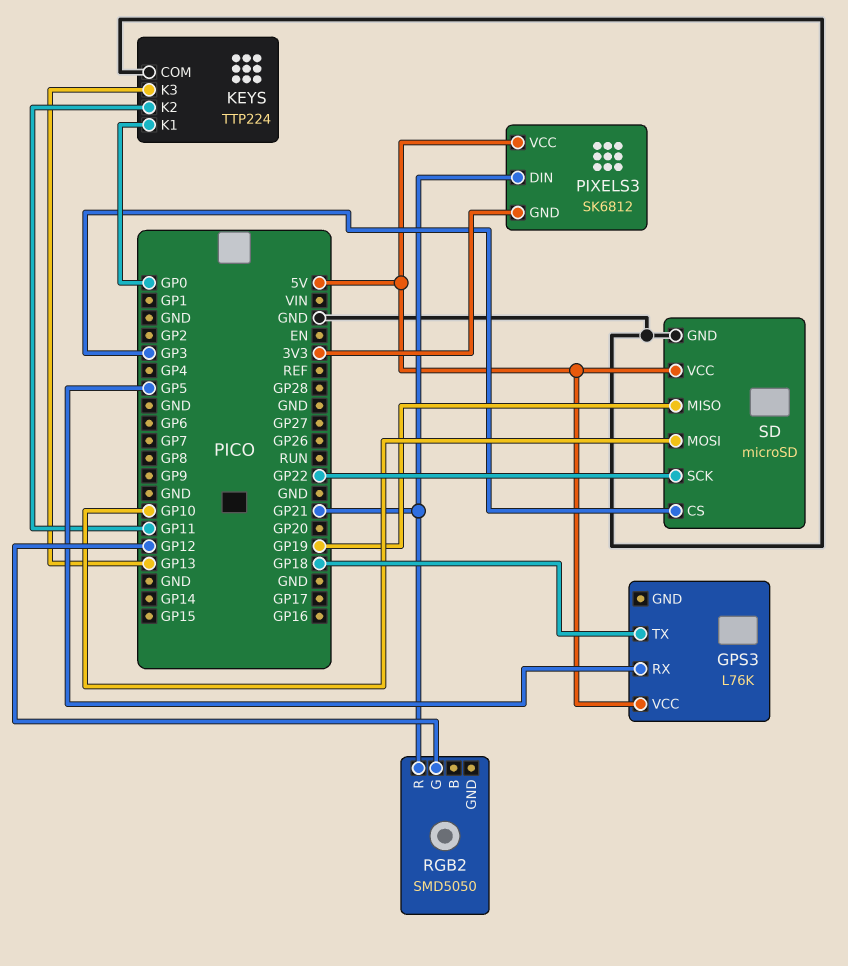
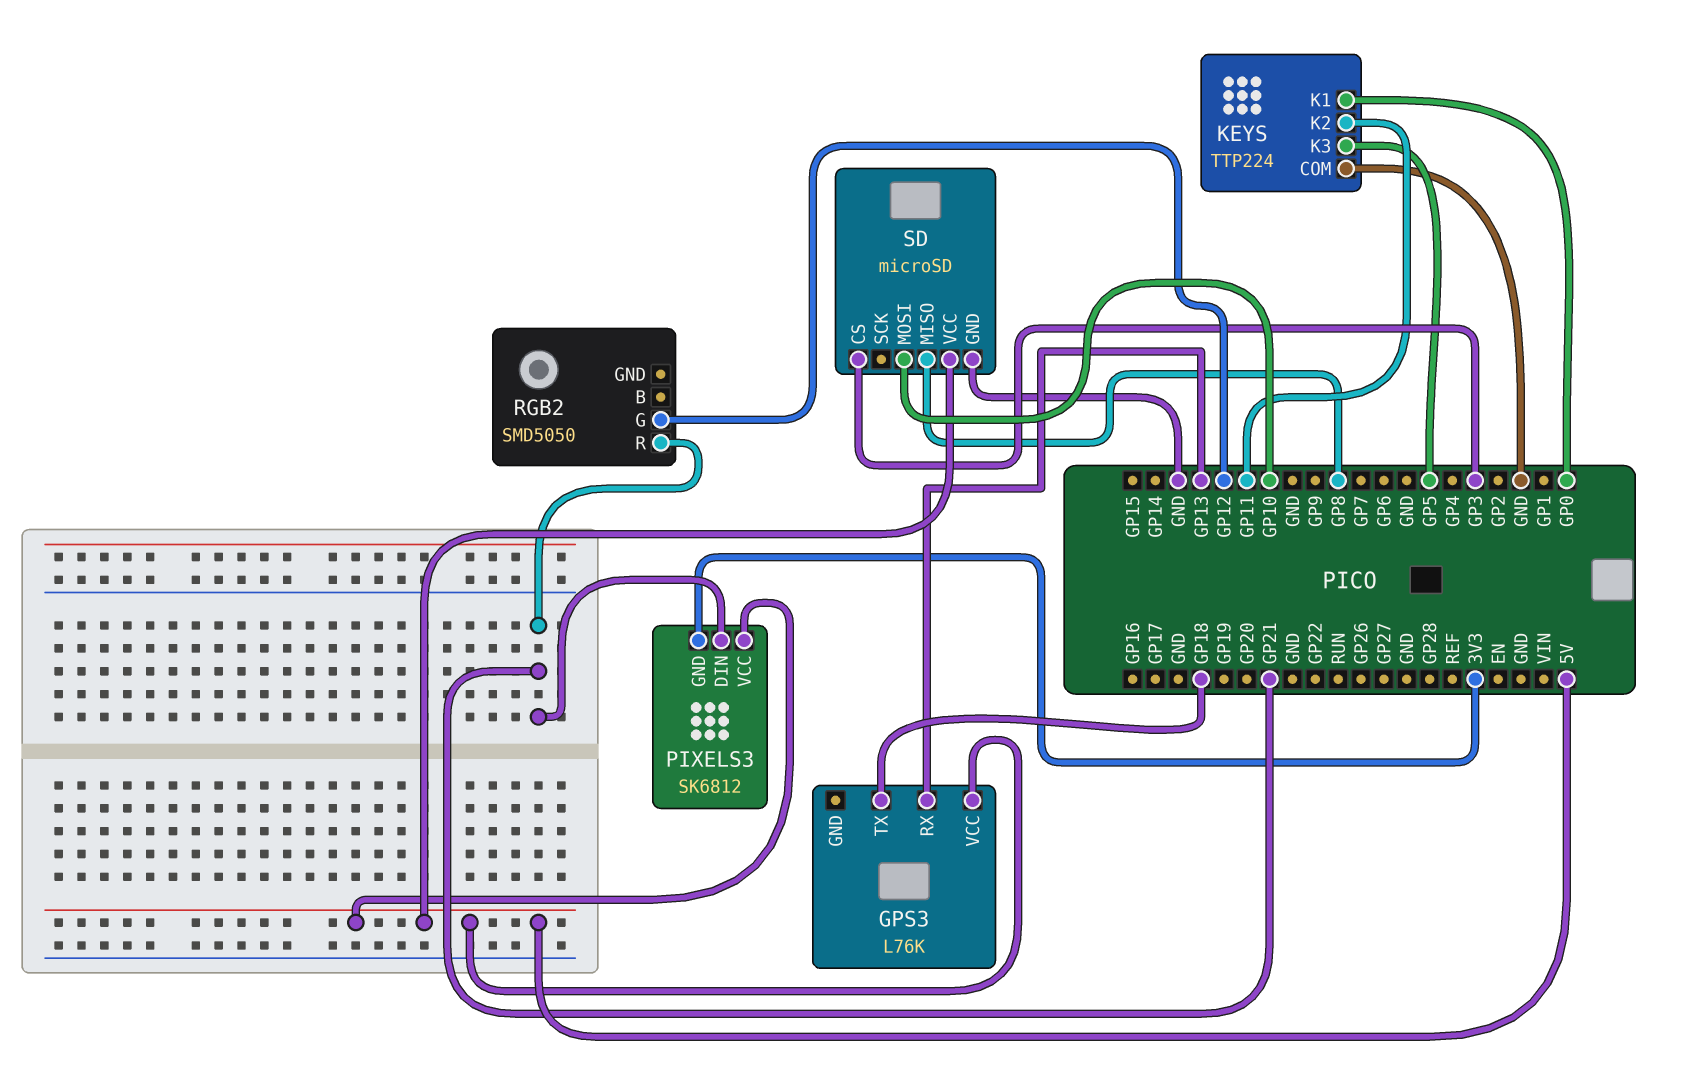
GPS3 pin RX: GP5 -> GP13
KEYS pin K3: GP13 -> GP5
SD pin MISO: GP19 -> GP8
SD pin SCK: GP22 -> none

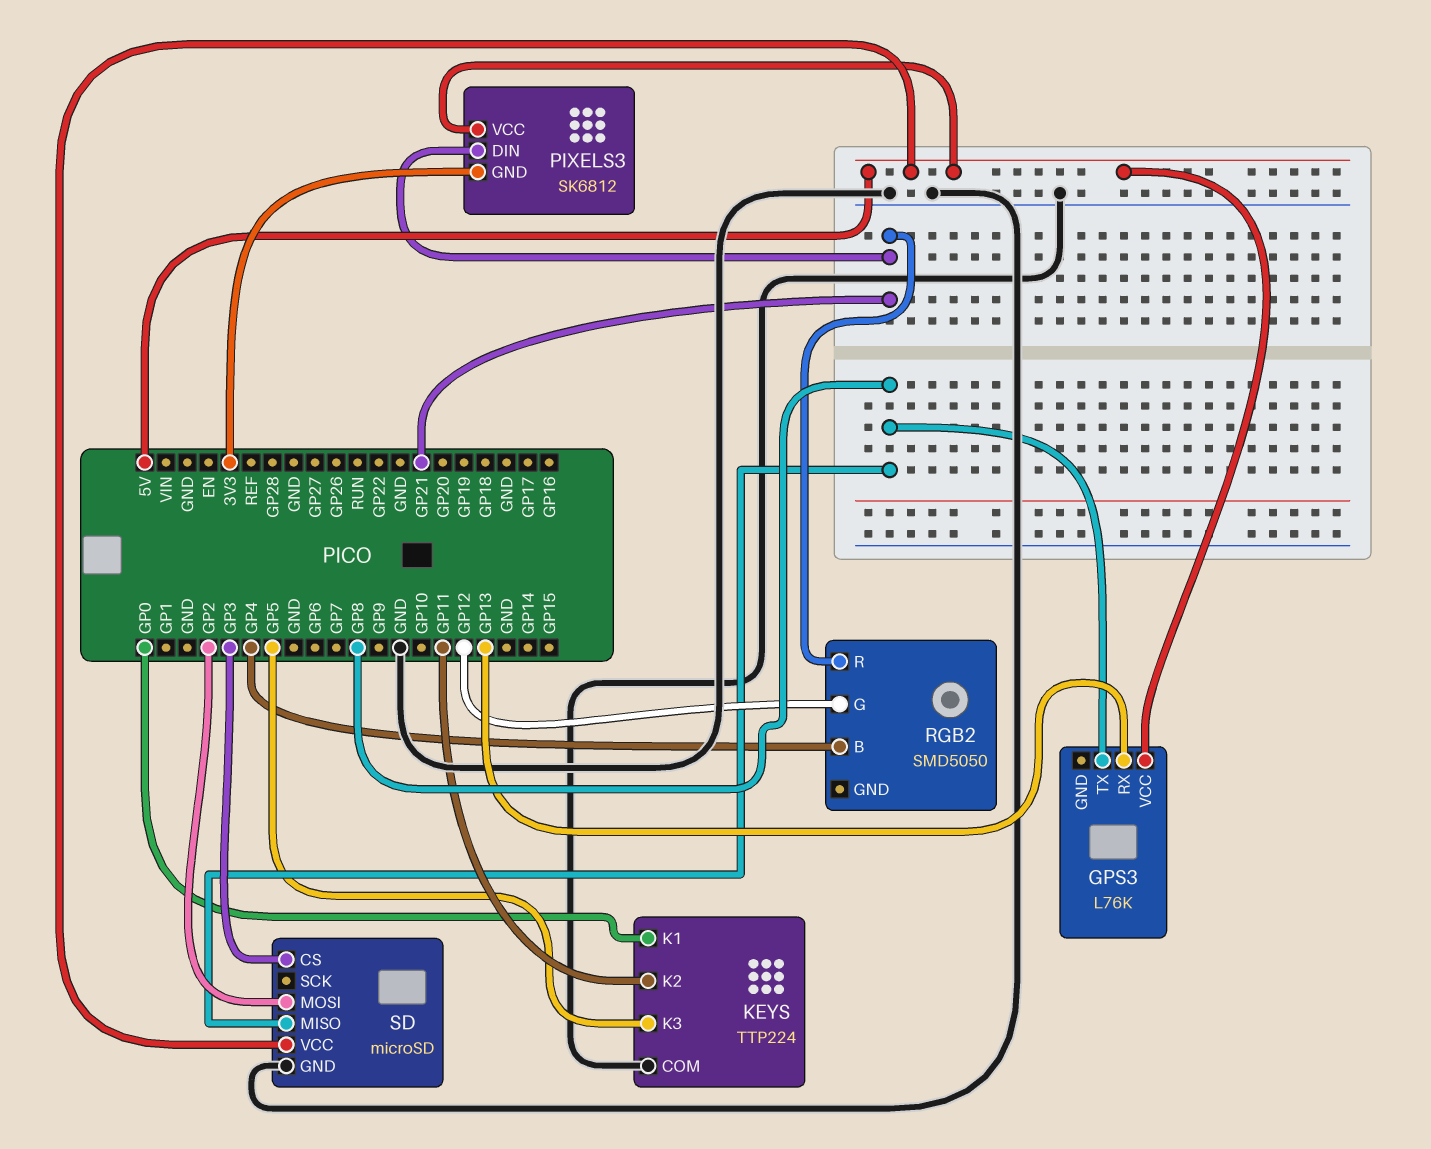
GPS3 pin TX: GP18 -> GP8
RGB2 pin B: none -> GP4
SD pin MOSI: GP10 -> GP2

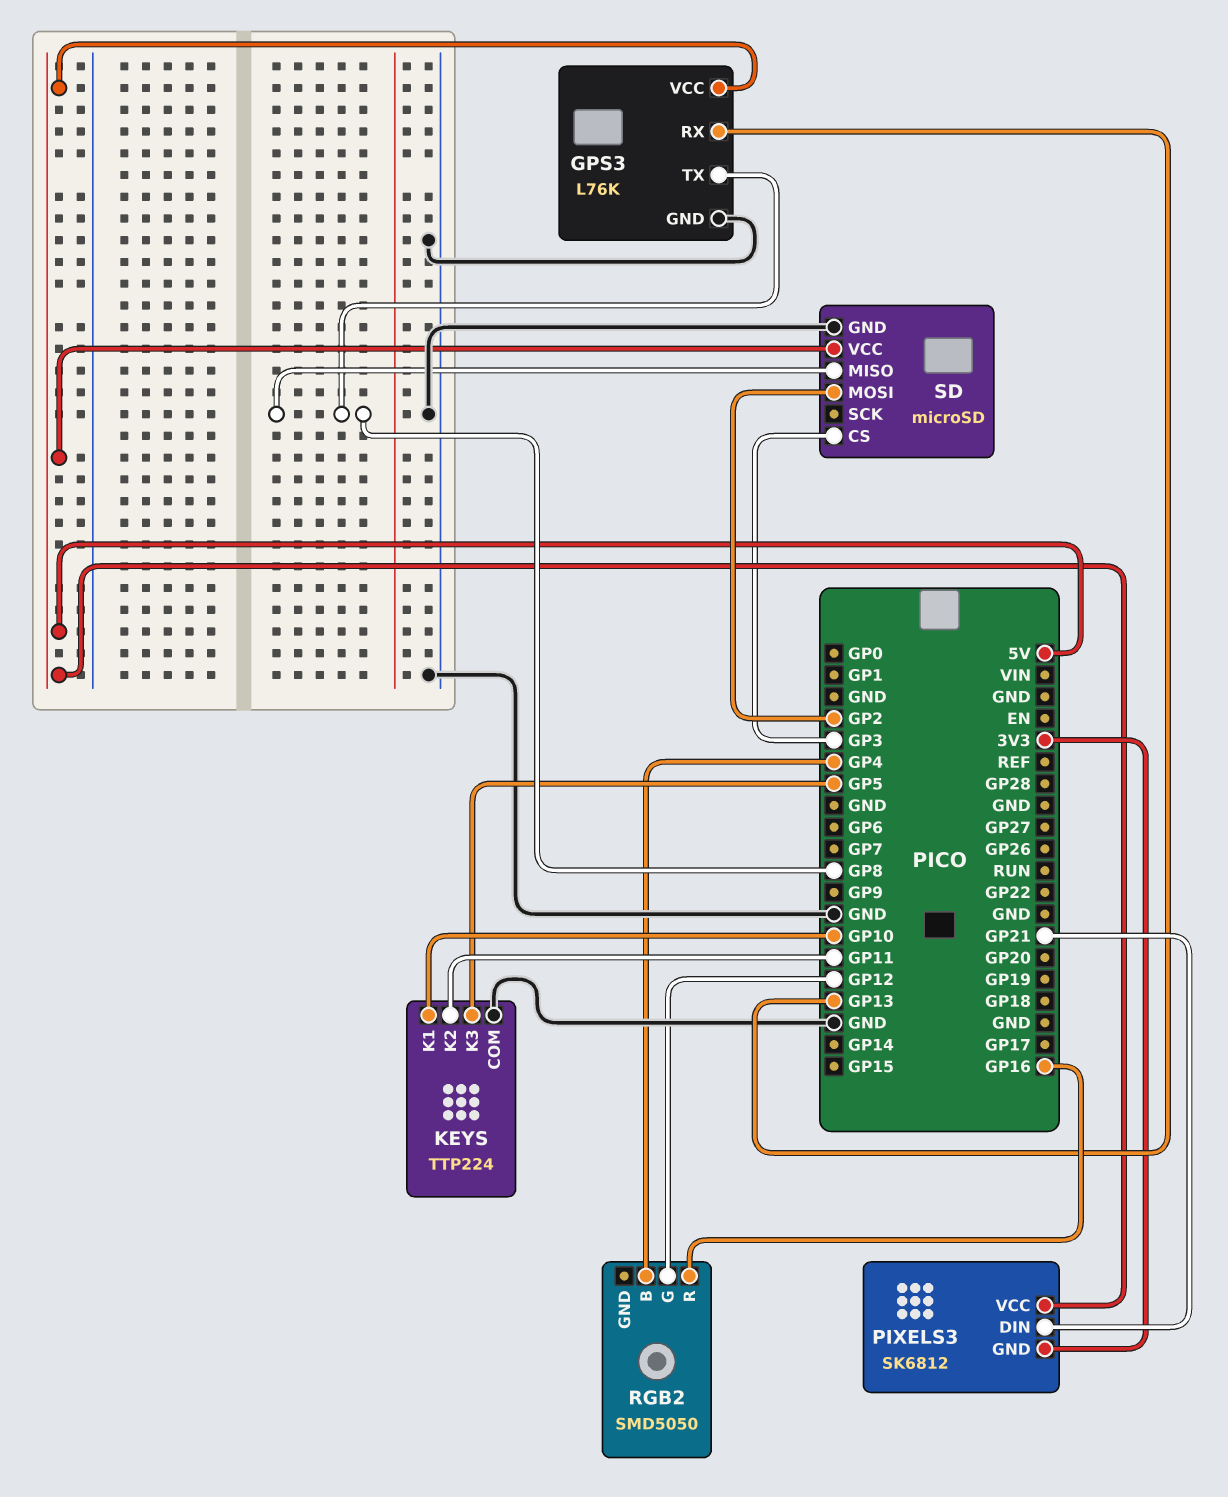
GPS3 pin GND: none -> GND
KEYS pin K1: GP0 -> GP10
RGB2 pin R: GP21 -> GP16

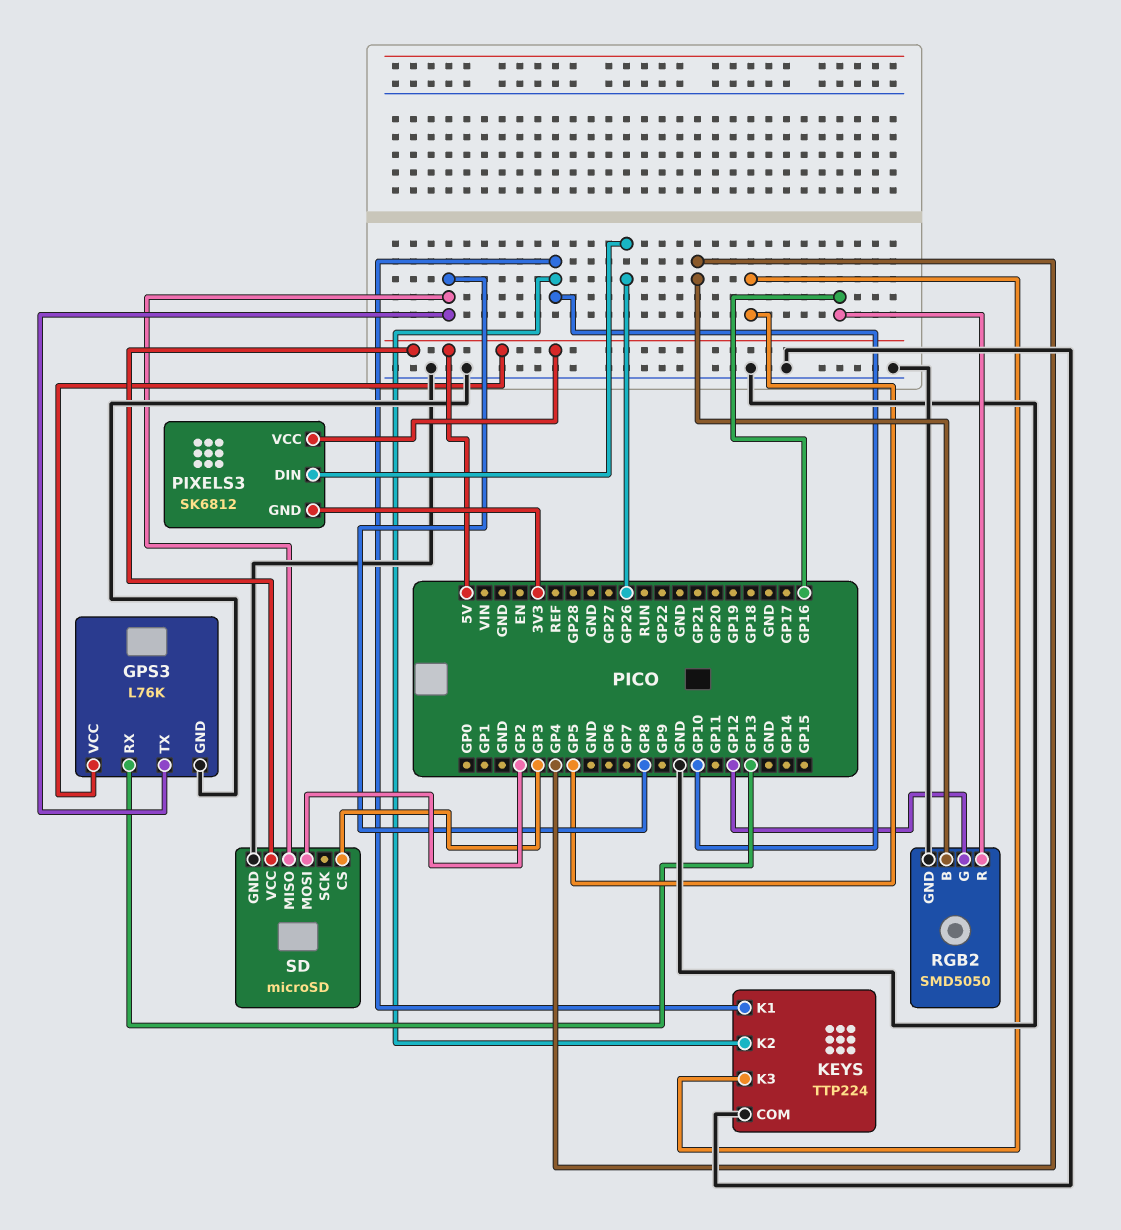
KEYS pin K2: GP11 -> GP10
PIXELS3 pin DIN: GP21 -> GP26
RGB2 pin GND: none -> GND

